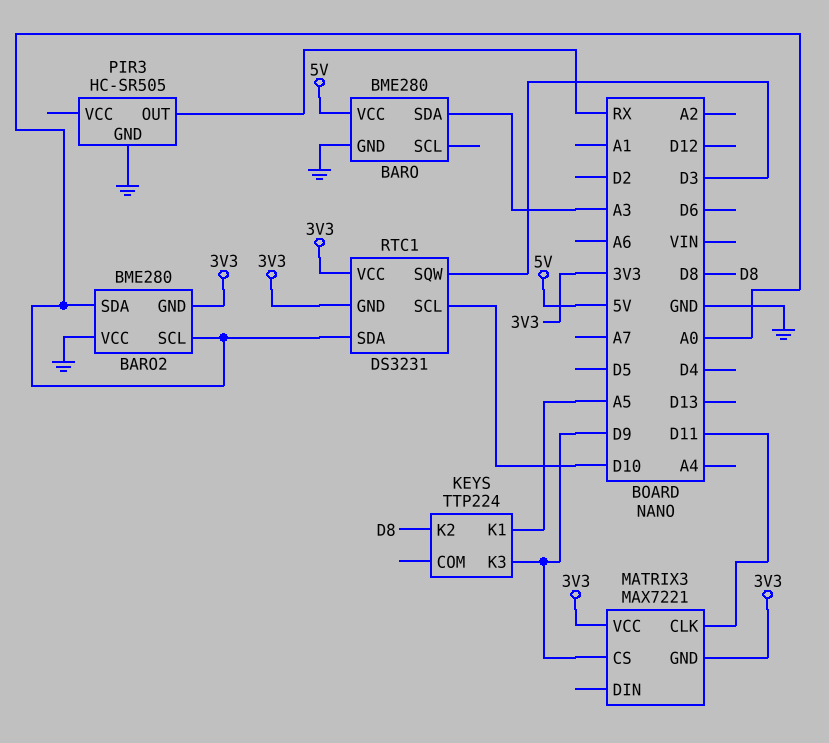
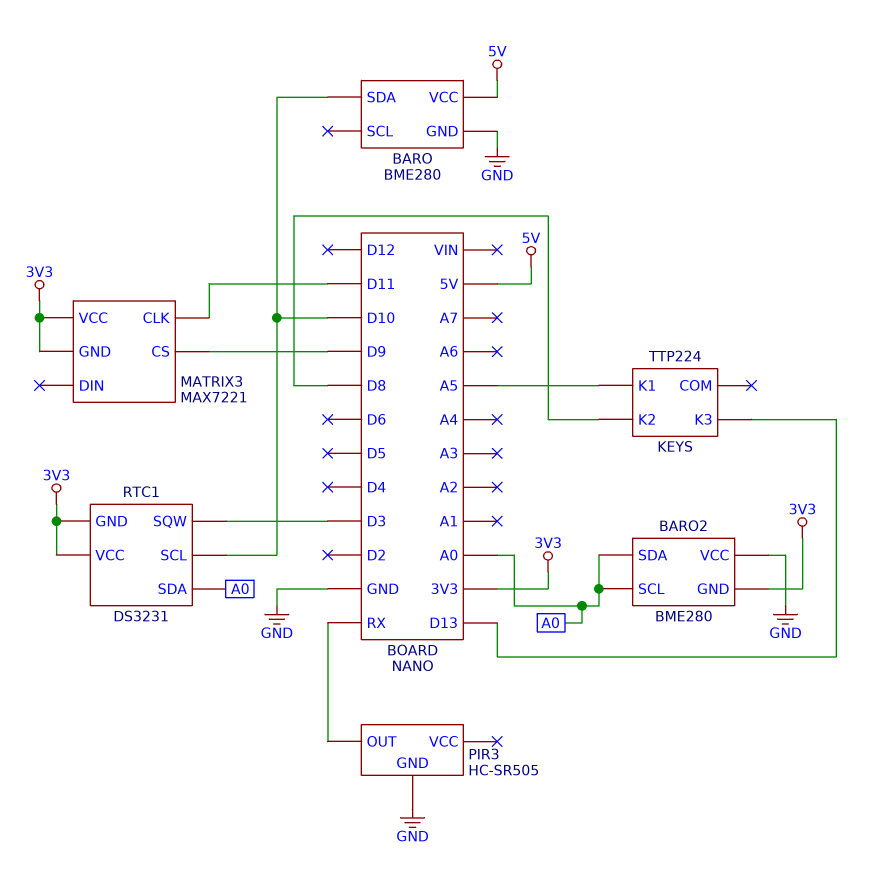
BARO pin SDA: A3 -> D10
KEYS pin K3: D9 -> D13

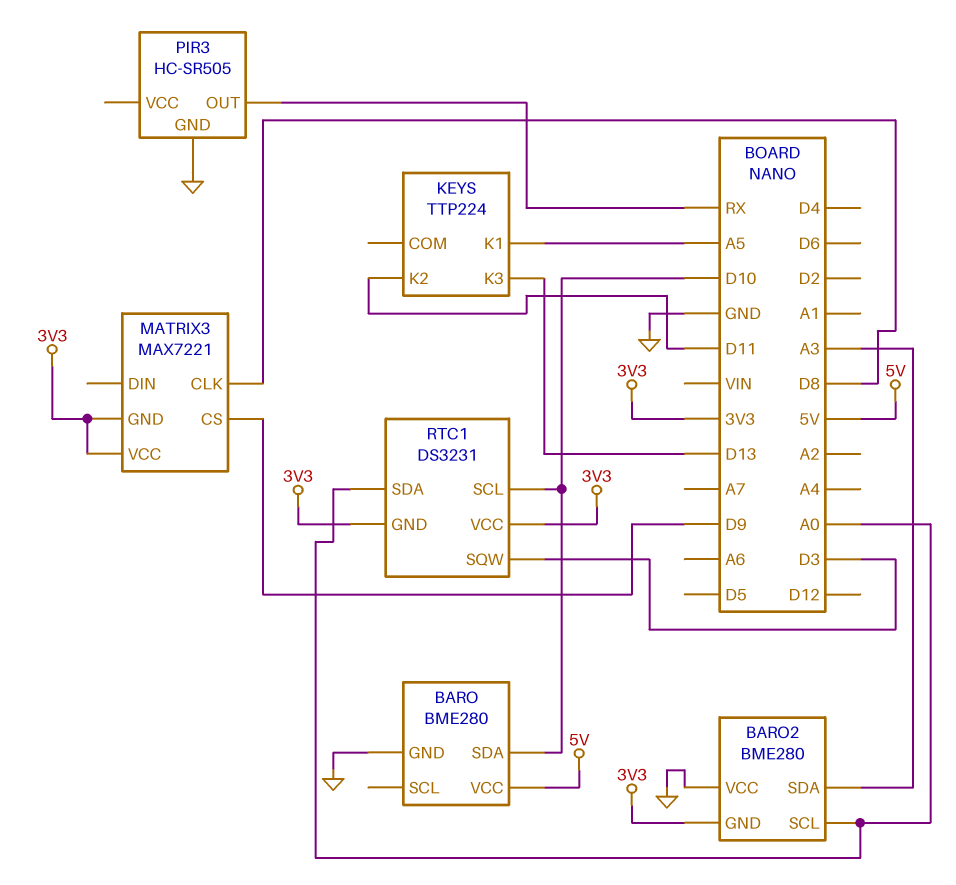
BARO2 pin SDA: A0 -> A3
KEYS pin K2: D8 -> D11
MATRIX3 pin CLK: D11 -> D8

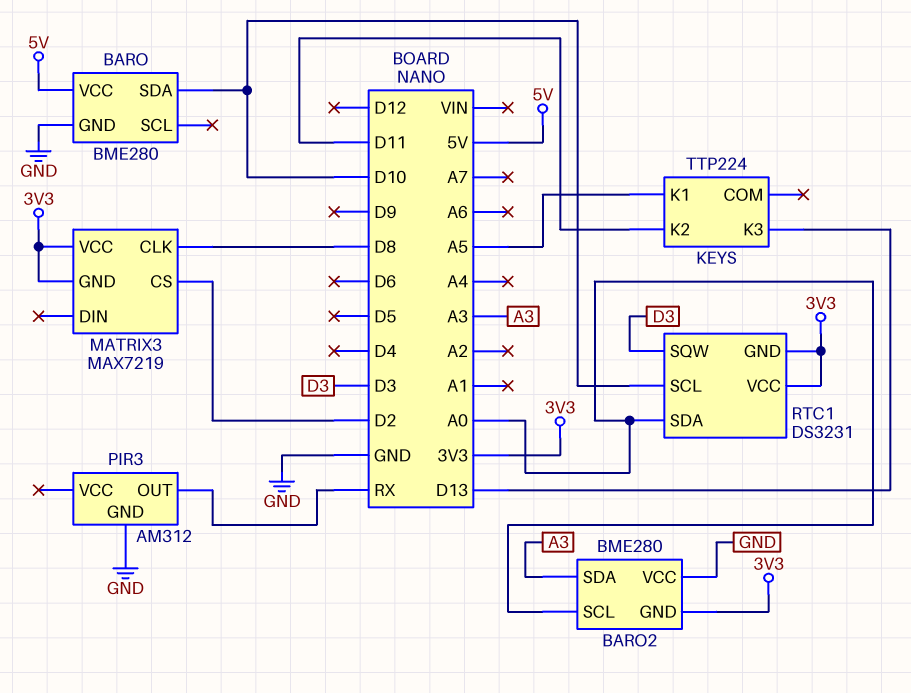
MATRIX3: MAX7221 -> MAX7219
MATRIX3 pin CS: D9 -> D2
PIR3: HC-SR505 -> AM312

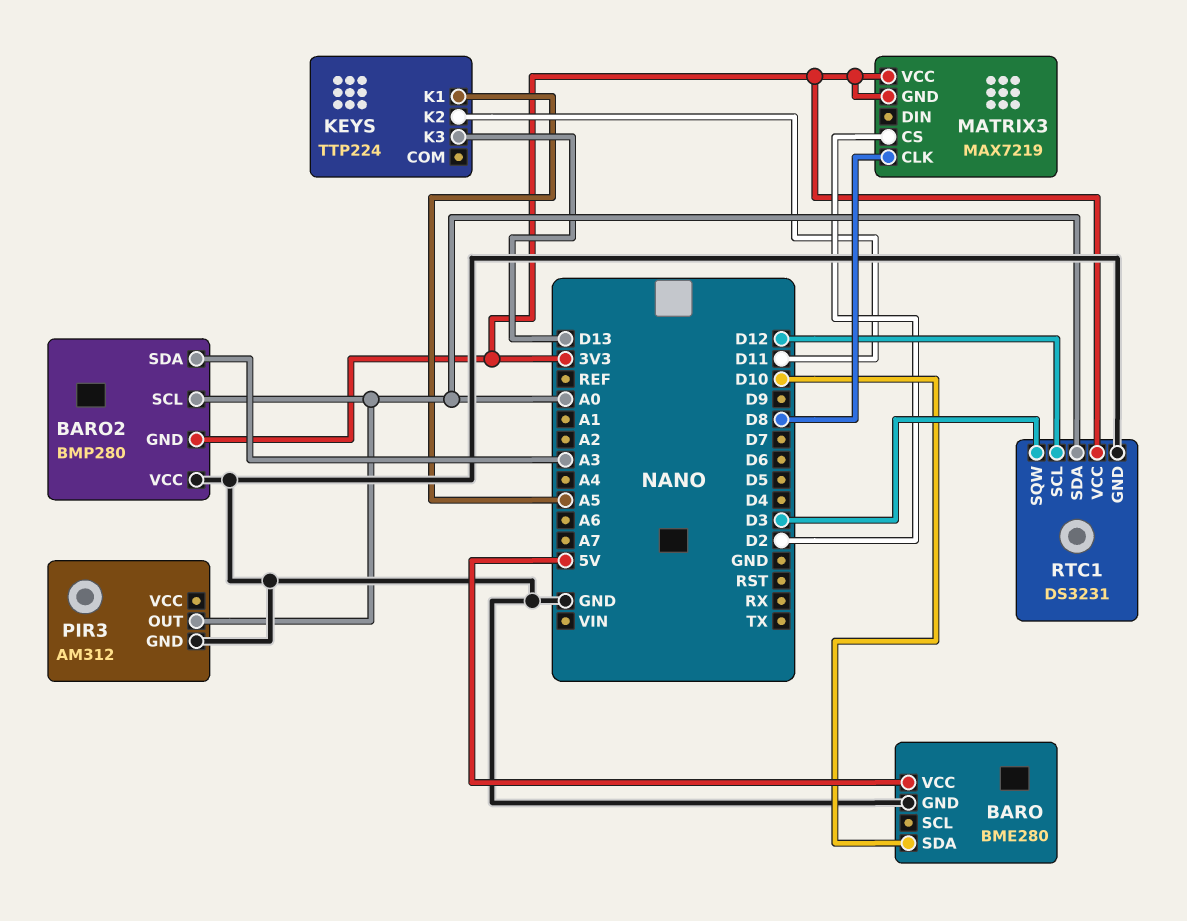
BARO2: BME280 -> BMP280
PIR3 pin OUT: RX -> A0
RTC1 pin GND: 3V3 -> GND
RTC1 pin SCL: D10 -> D12

